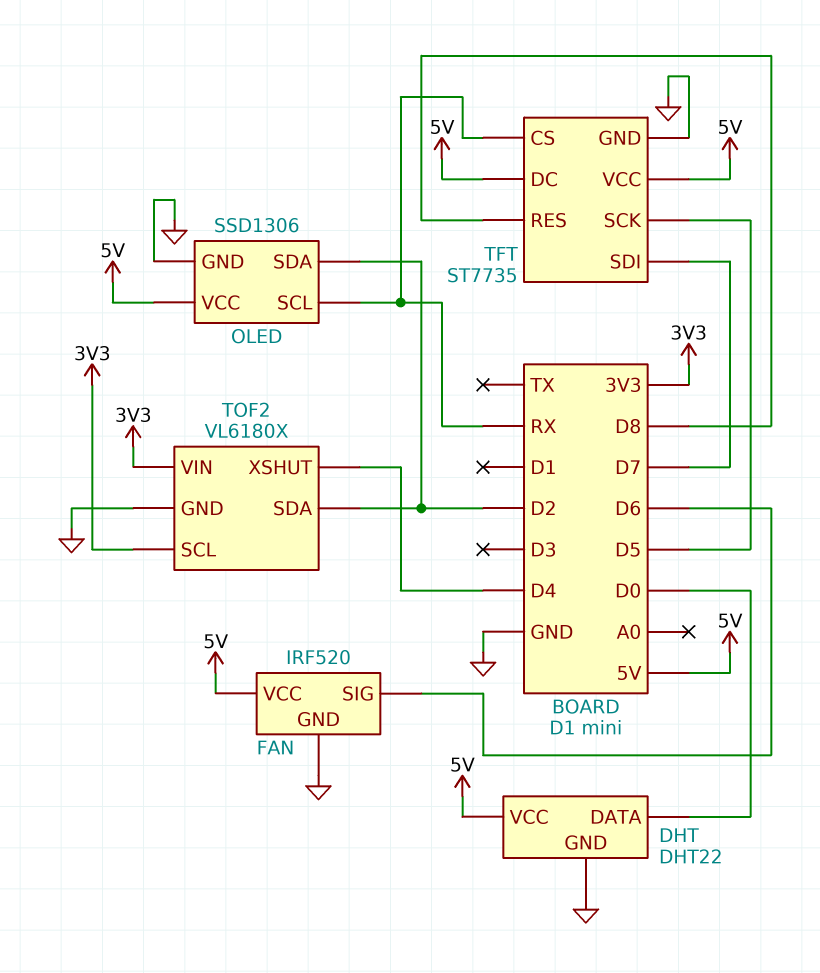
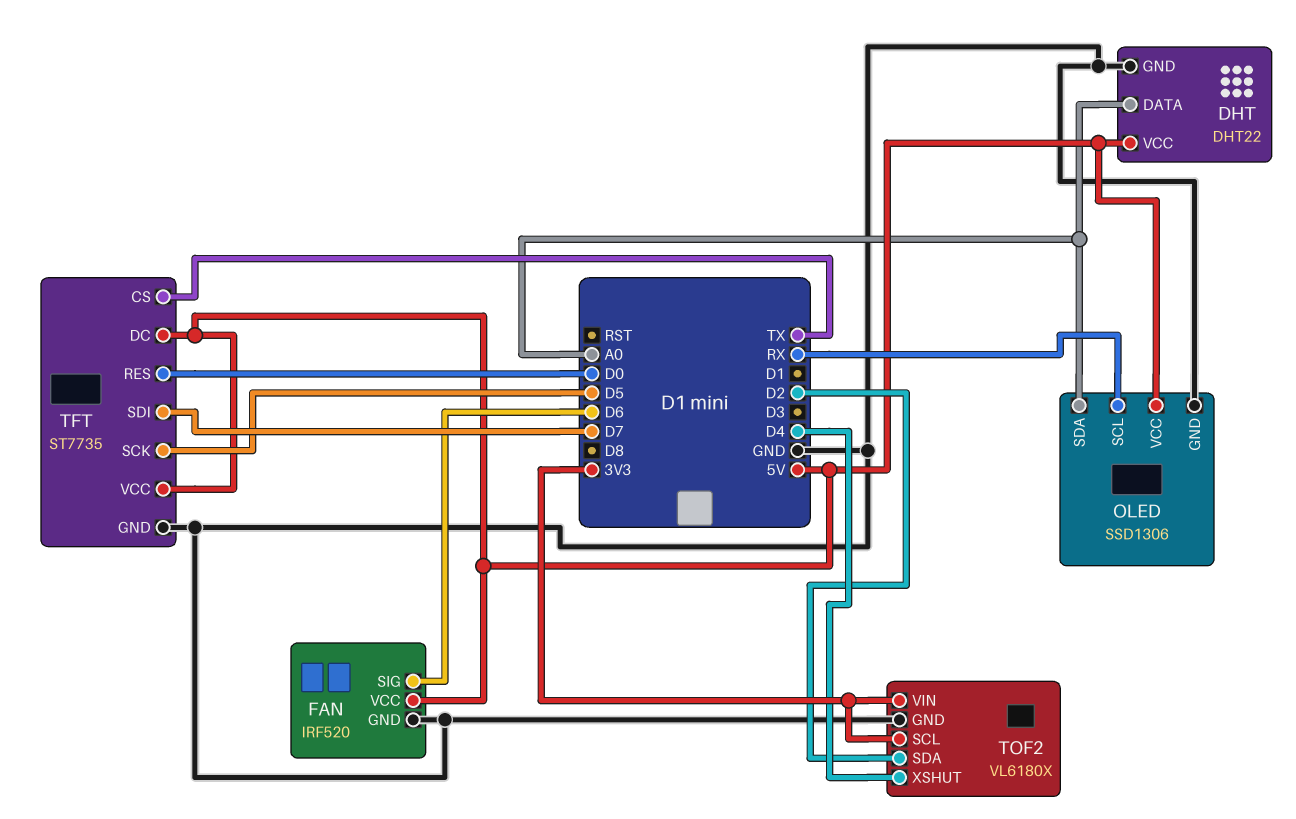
DHT pin DATA: D0 -> A0
OLED pin SDA: D2 -> A0
TFT pin CS: RX -> TX
TFT pin RES: D8 -> D0

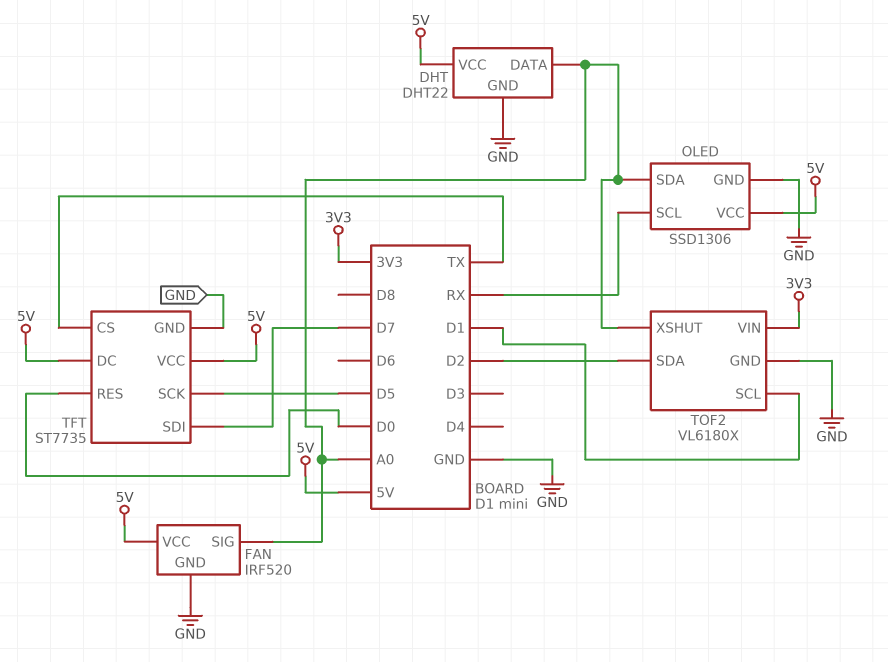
FAN pin SIG: D6 -> A0
TOF2 pin SCL: 3V3 -> D1
TOF2 pin XSHUT: D4 -> A0

